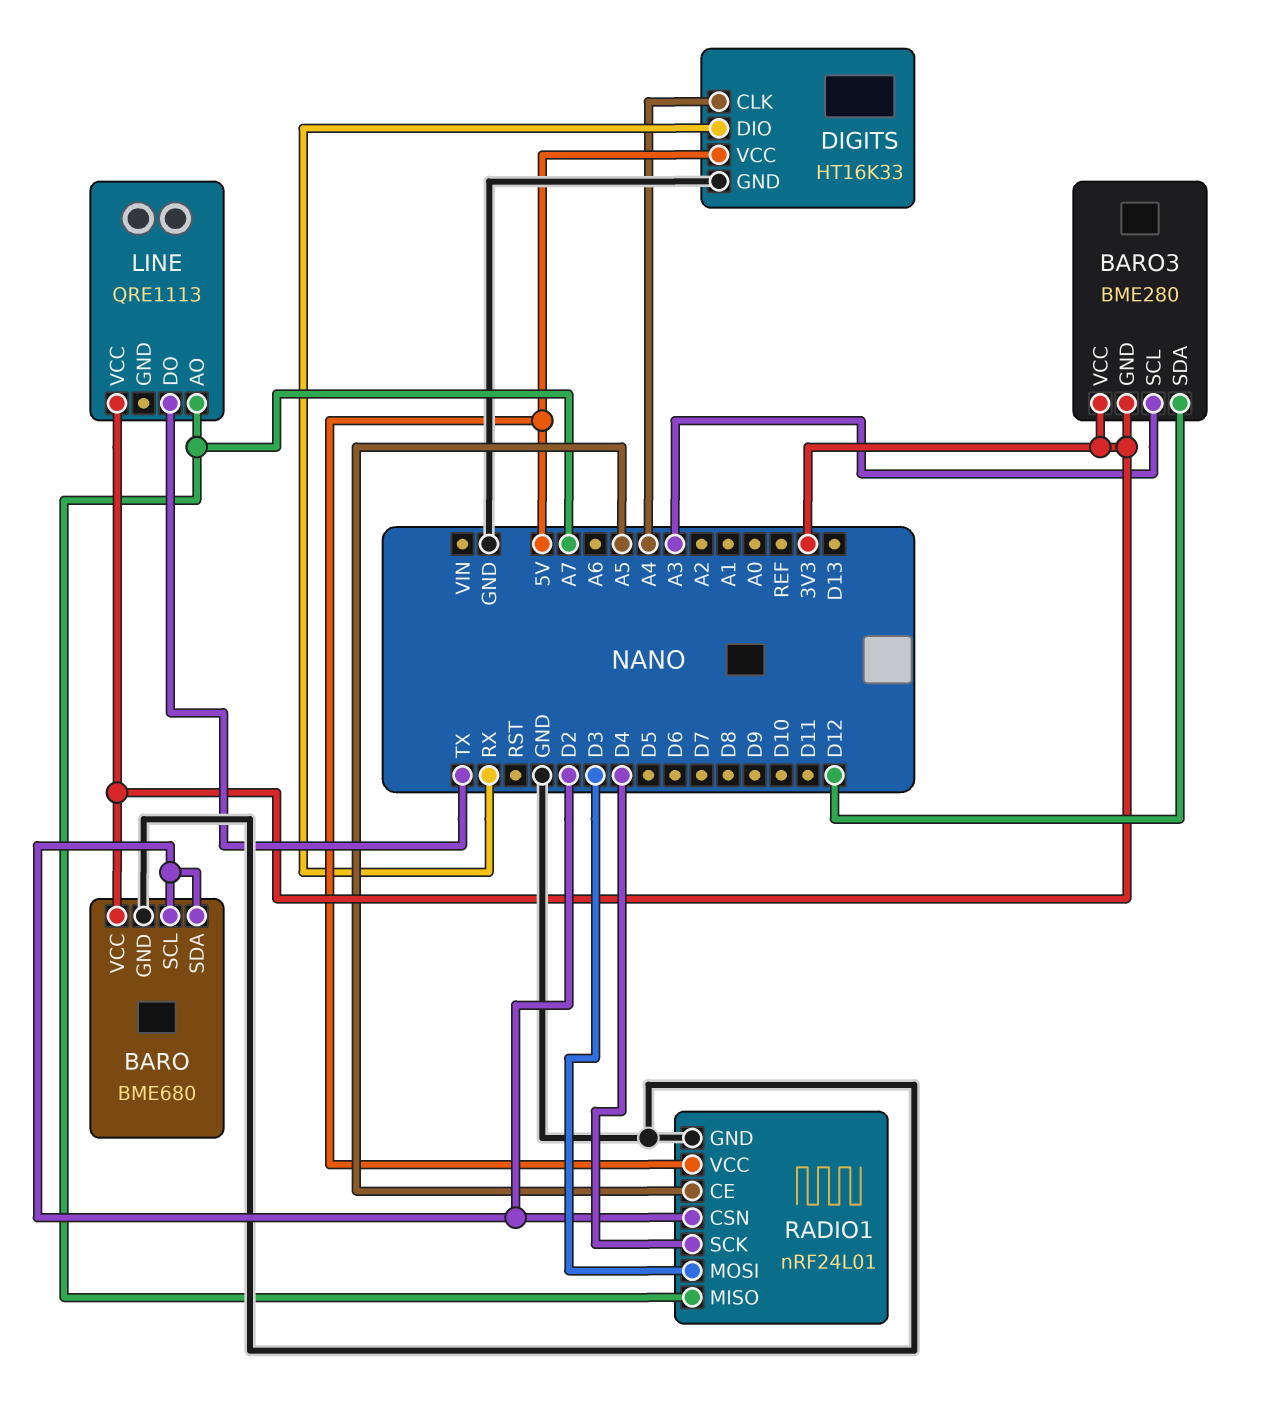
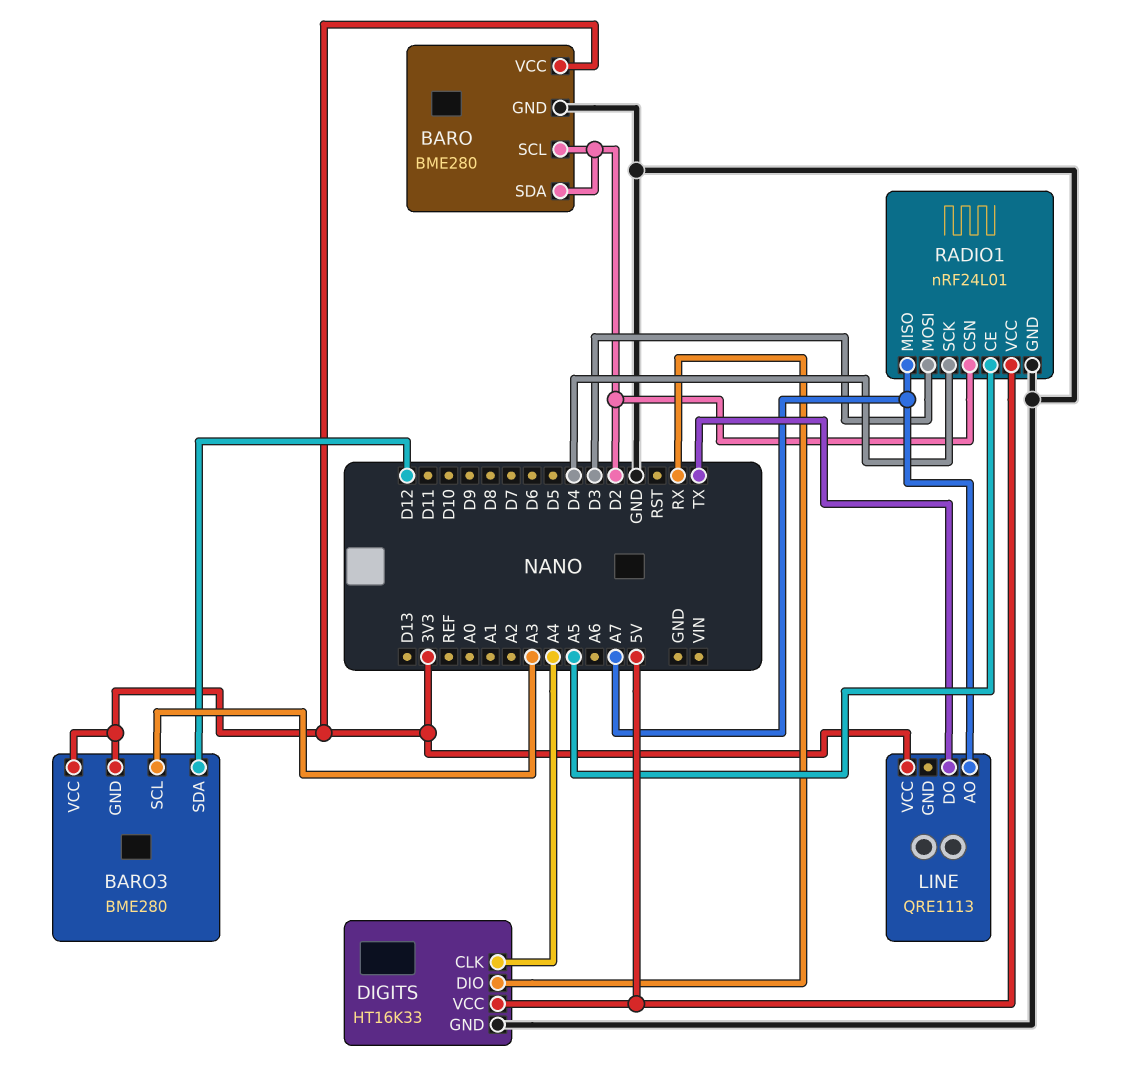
BARO: BME680 -> BME280

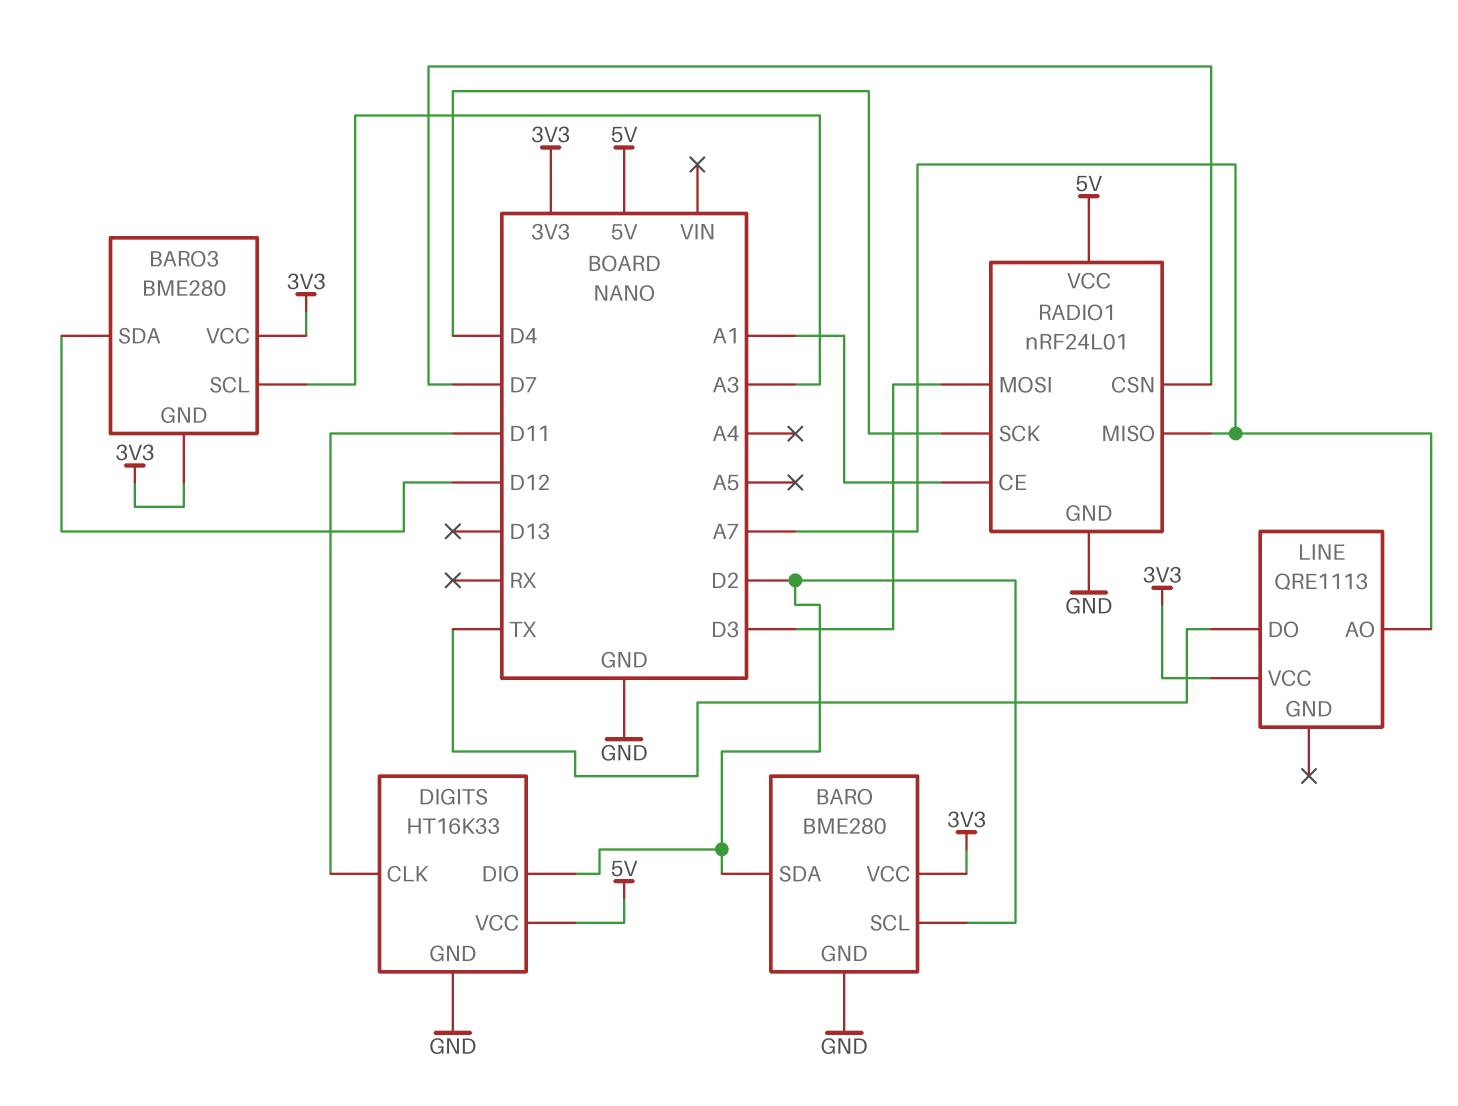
DIGITS pin CLK: A4 -> D11
DIGITS pin DIO: RX -> D2
RADIO1 pin CE: A5 -> A1
RADIO1 pin CSN: D2 -> D7

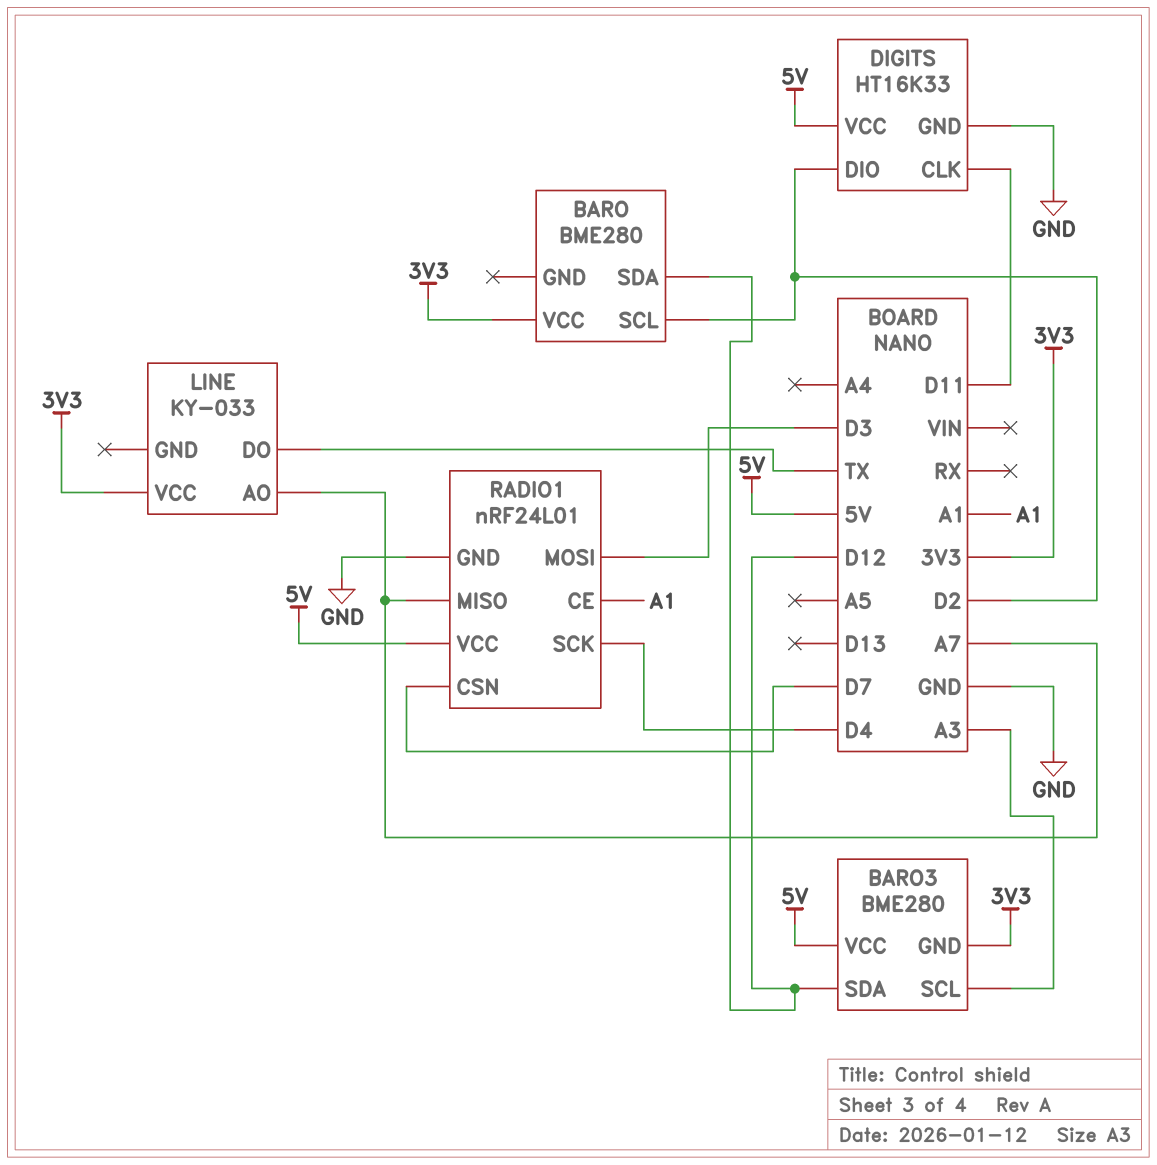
BARO pin GND: GND -> none
BARO pin SDA: D2 -> D12
BARO3 pin VCC: 3V3 -> 5V
LINE: QRE1113 -> KY-033

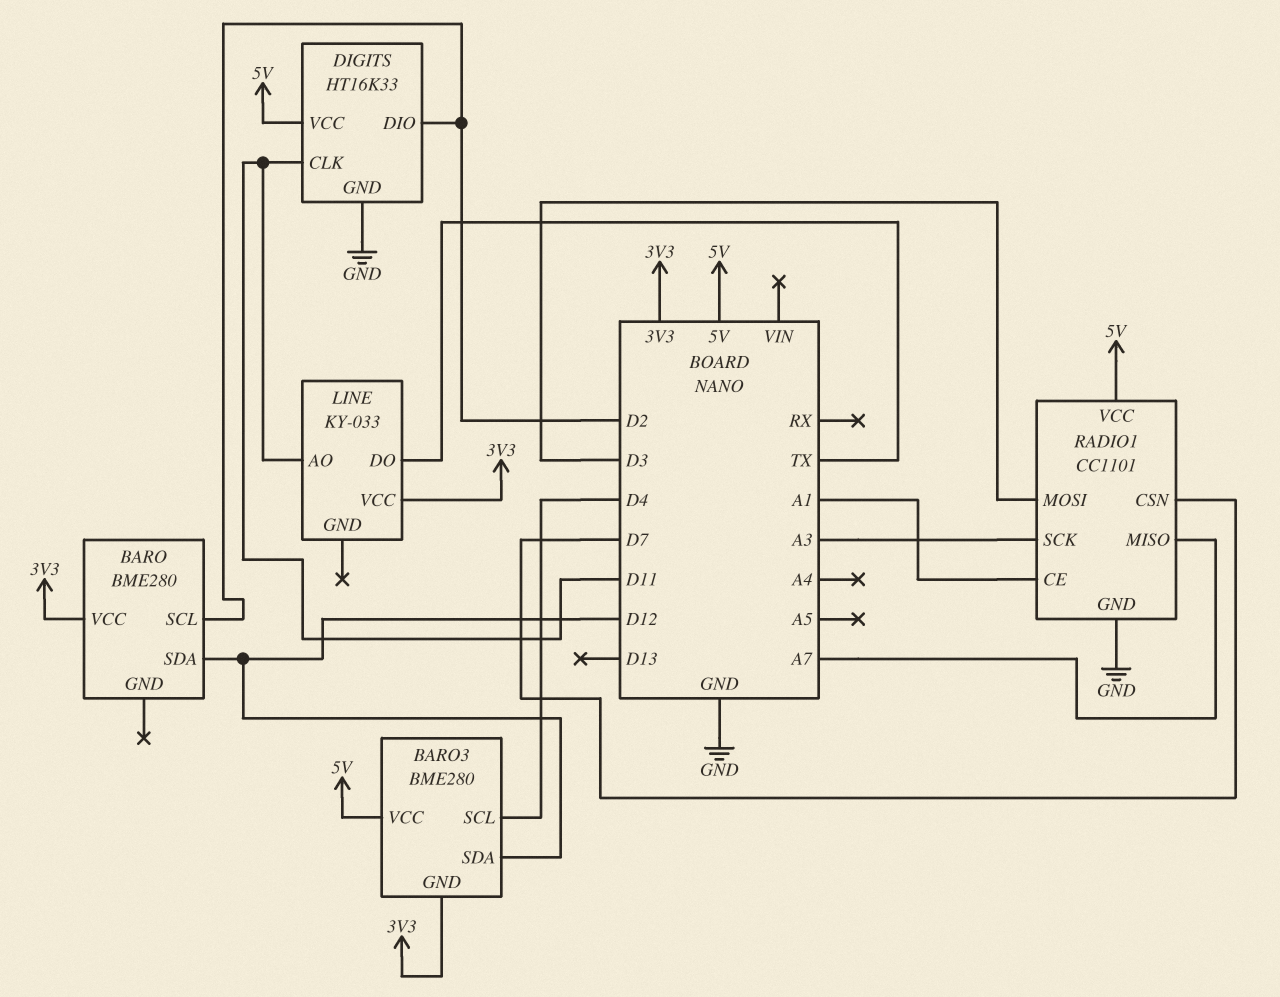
BARO3 pin SCL: A3 -> D4
LINE pin AO: A7 -> D11
RADIO1: nRF24L01 -> CC1101
RADIO1 pin SCK: D4 -> A3

